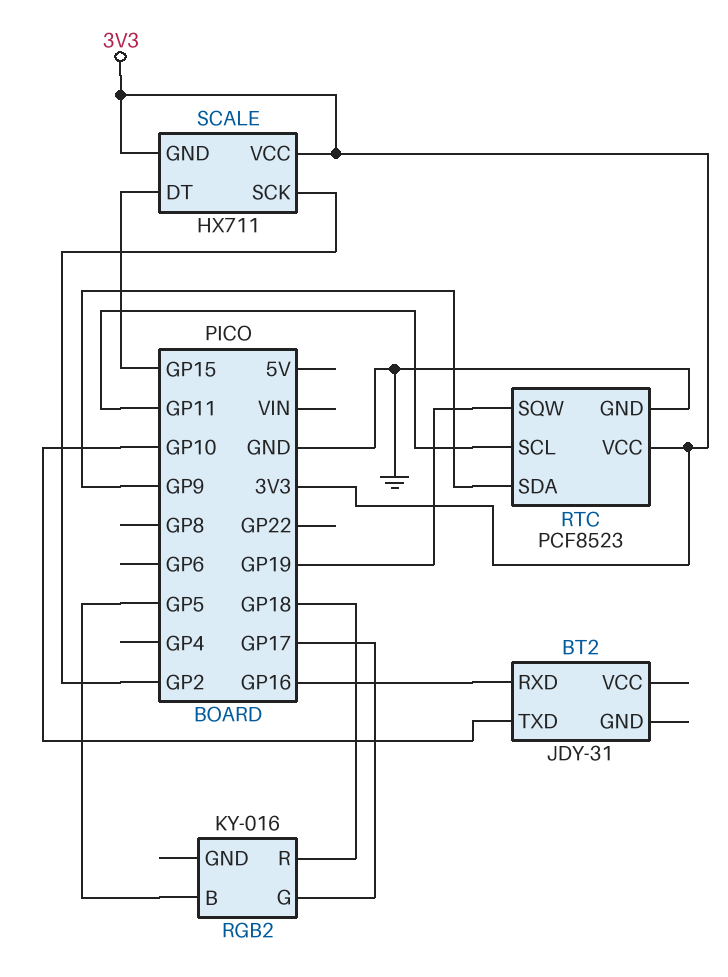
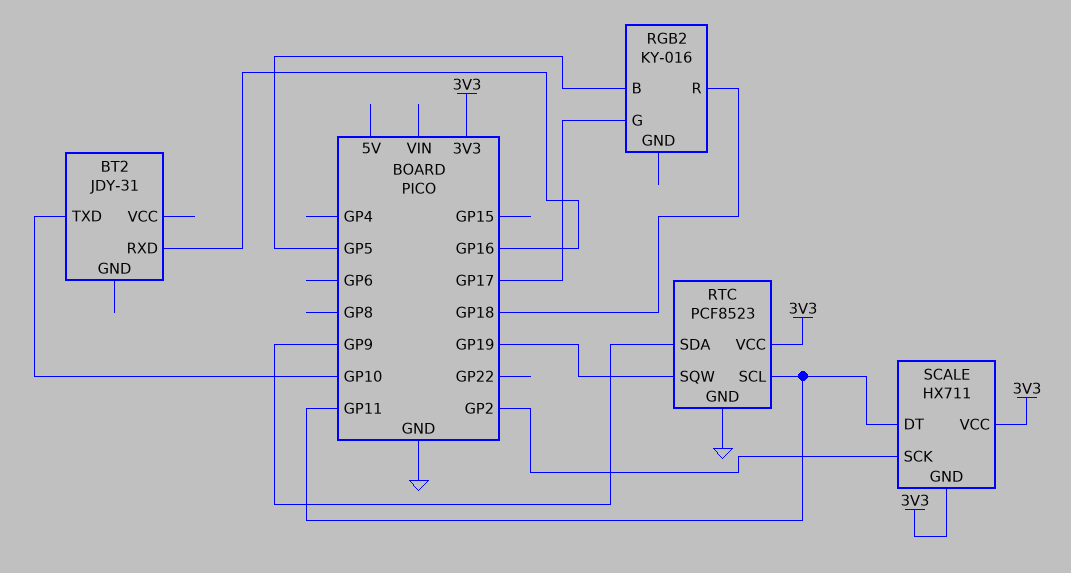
SCALE pin DT: GP15 -> GP11

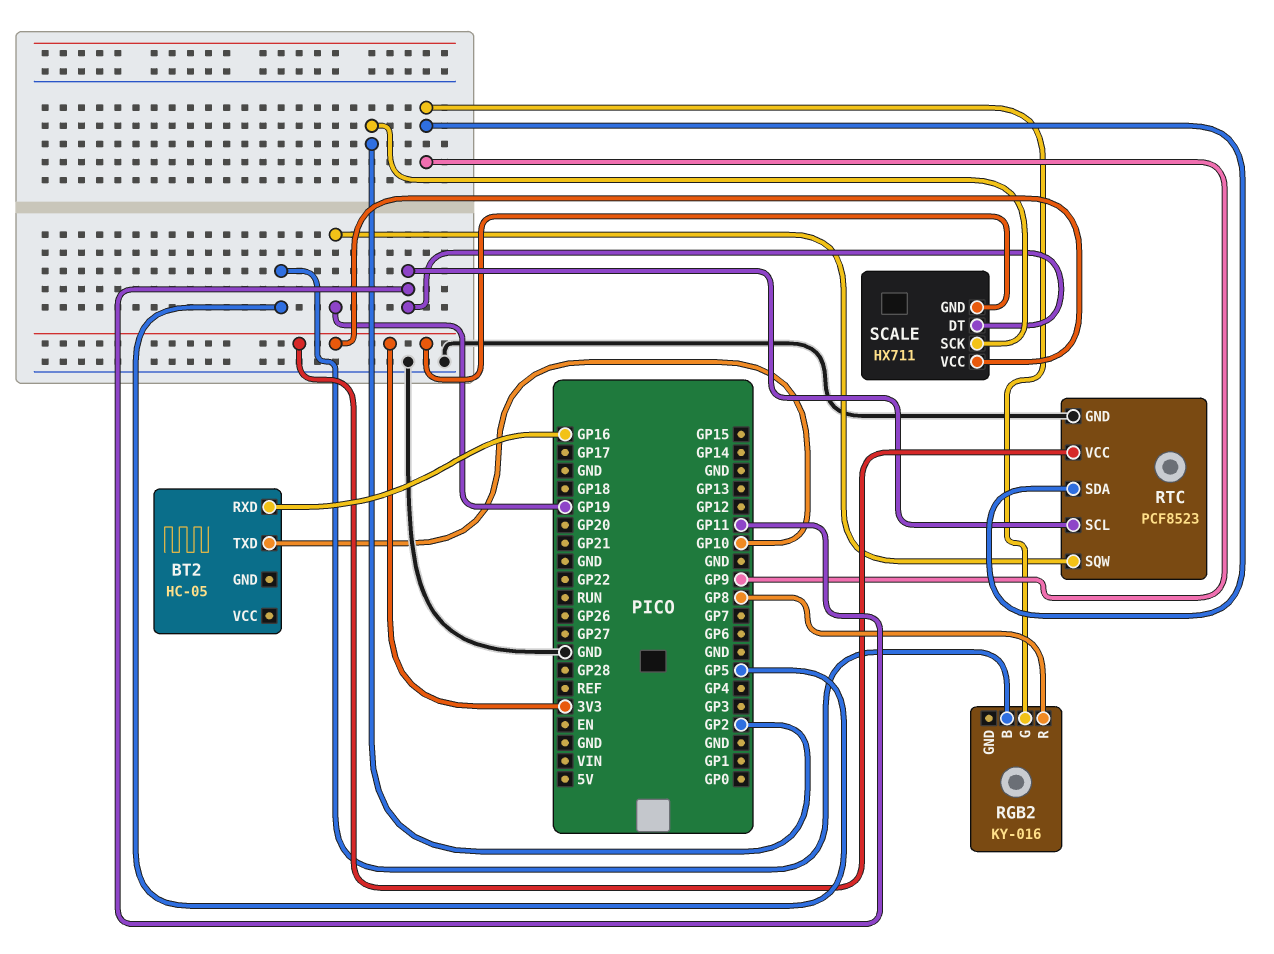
BT2: JDY-31 -> HC-05
RGB2 pin G: GP17 -> GP9
RGB2 pin R: GP18 -> GP8

